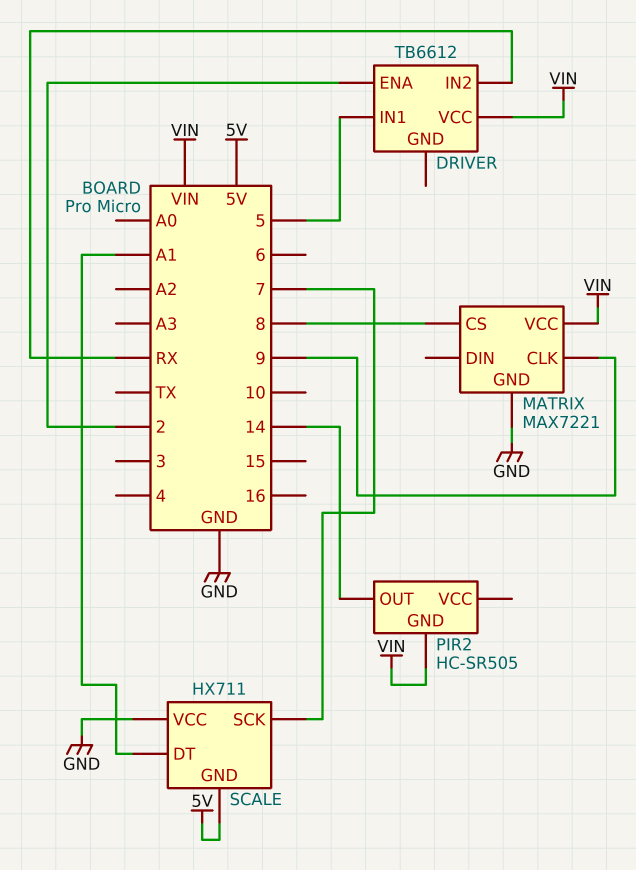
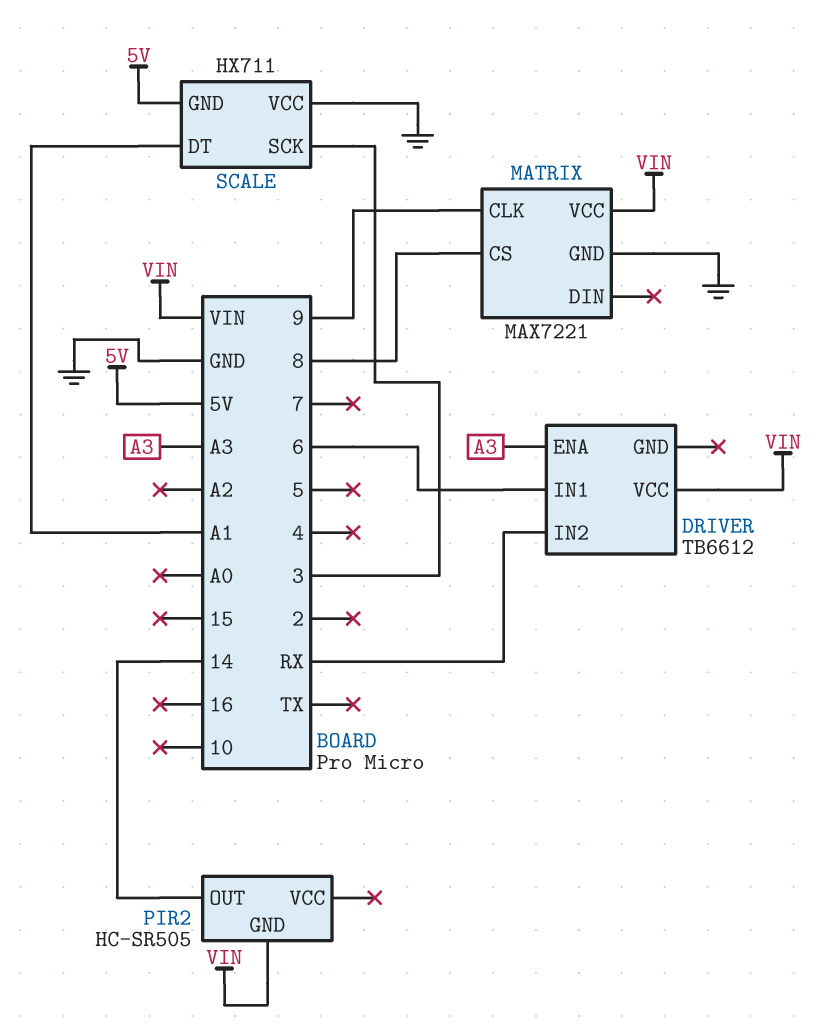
DRIVER pin ENA: 2 -> A3
DRIVER pin IN1: 5 -> 6
SCALE pin SCK: 7 -> 3

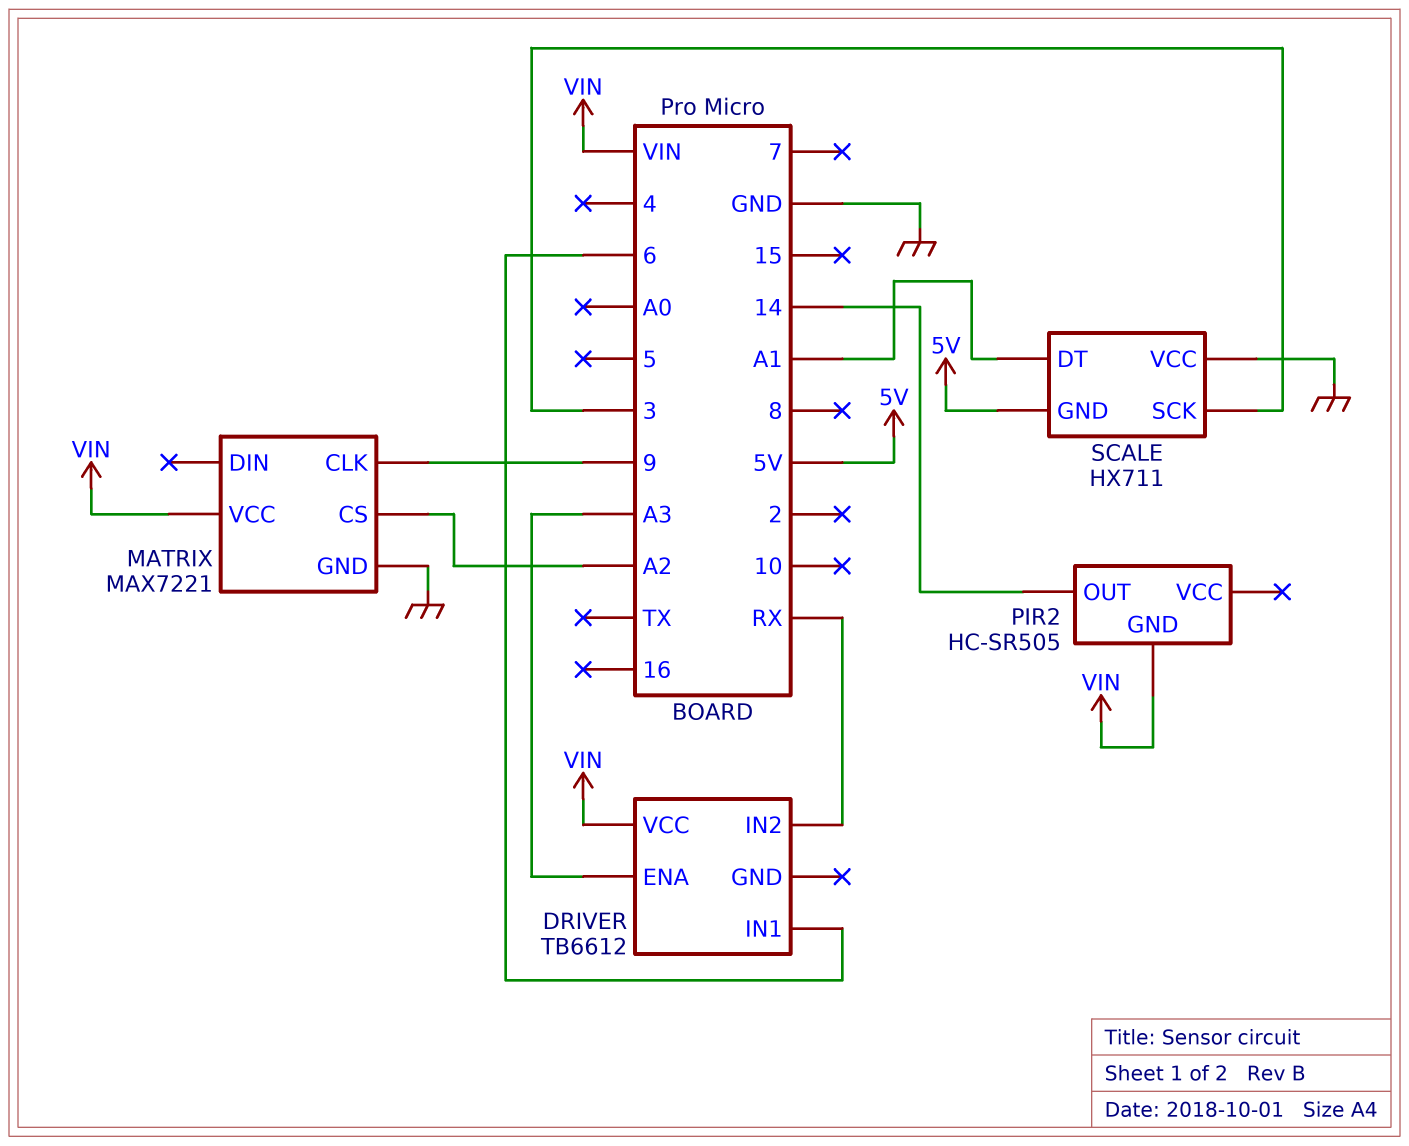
MATRIX pin CS: 8 -> A2

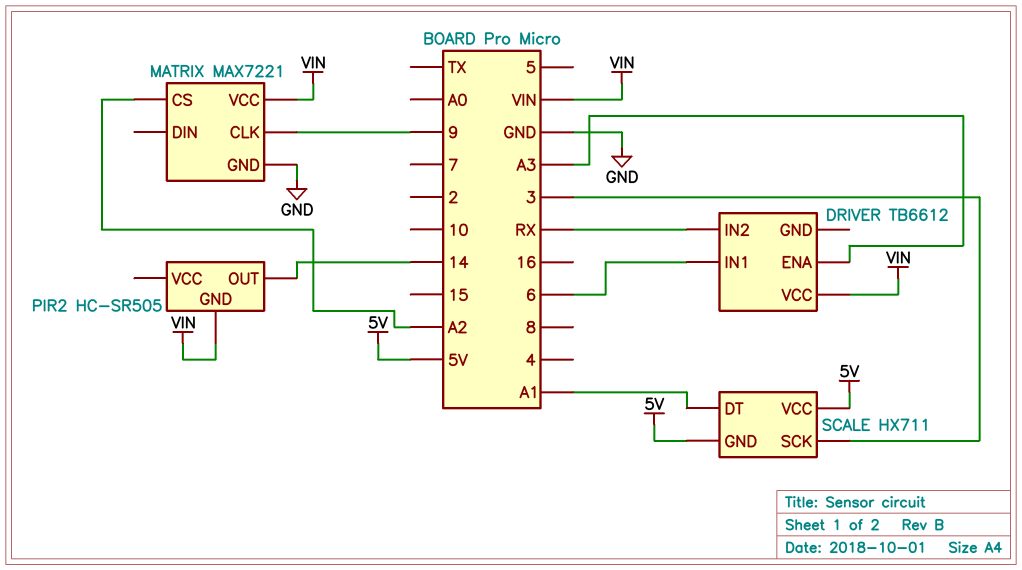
SCALE pin VCC: GND -> 5V

